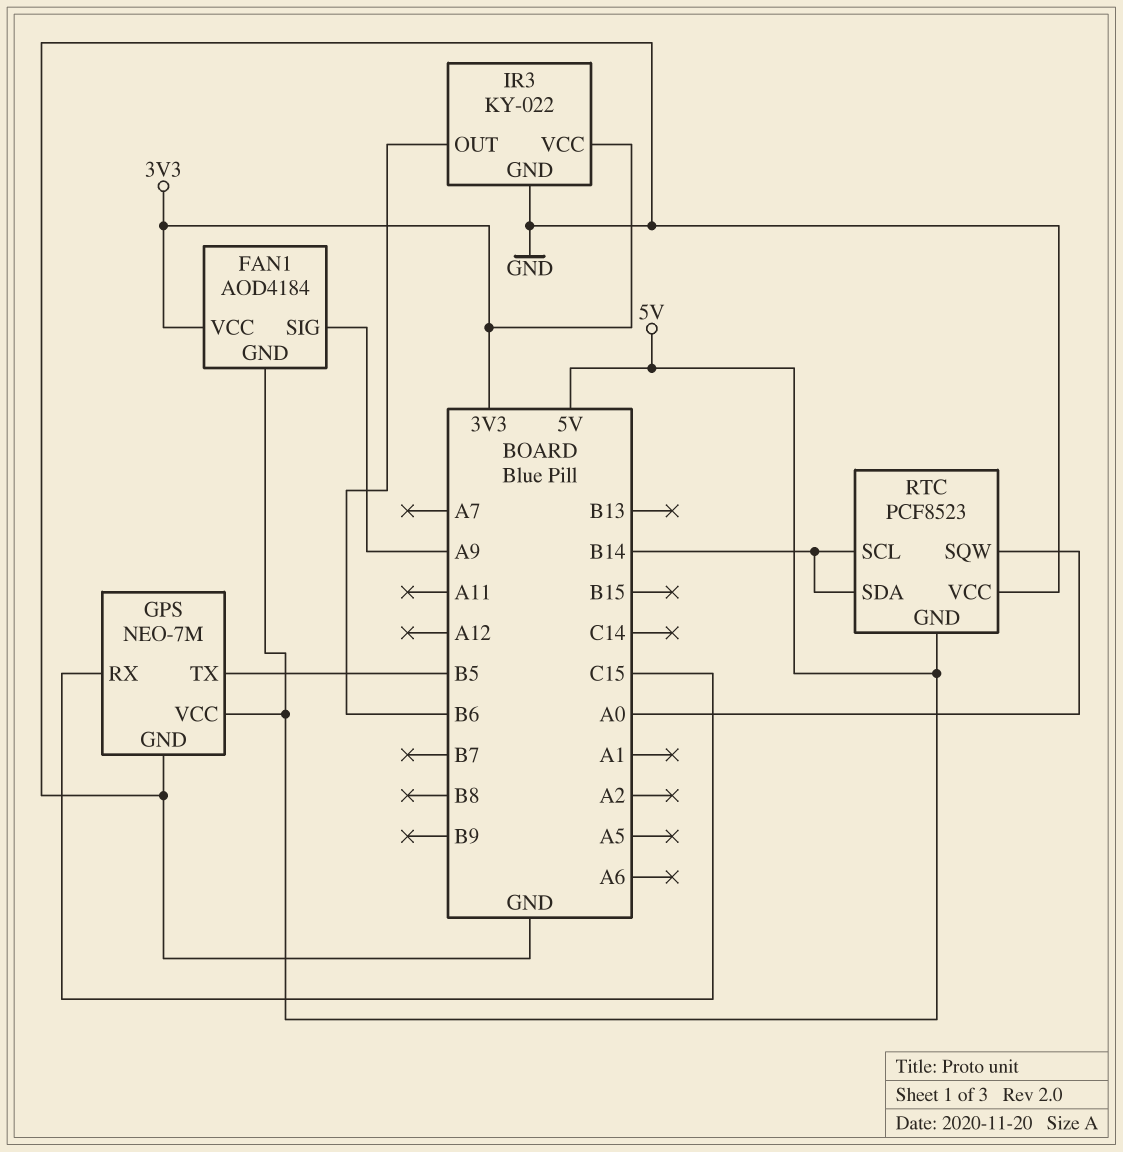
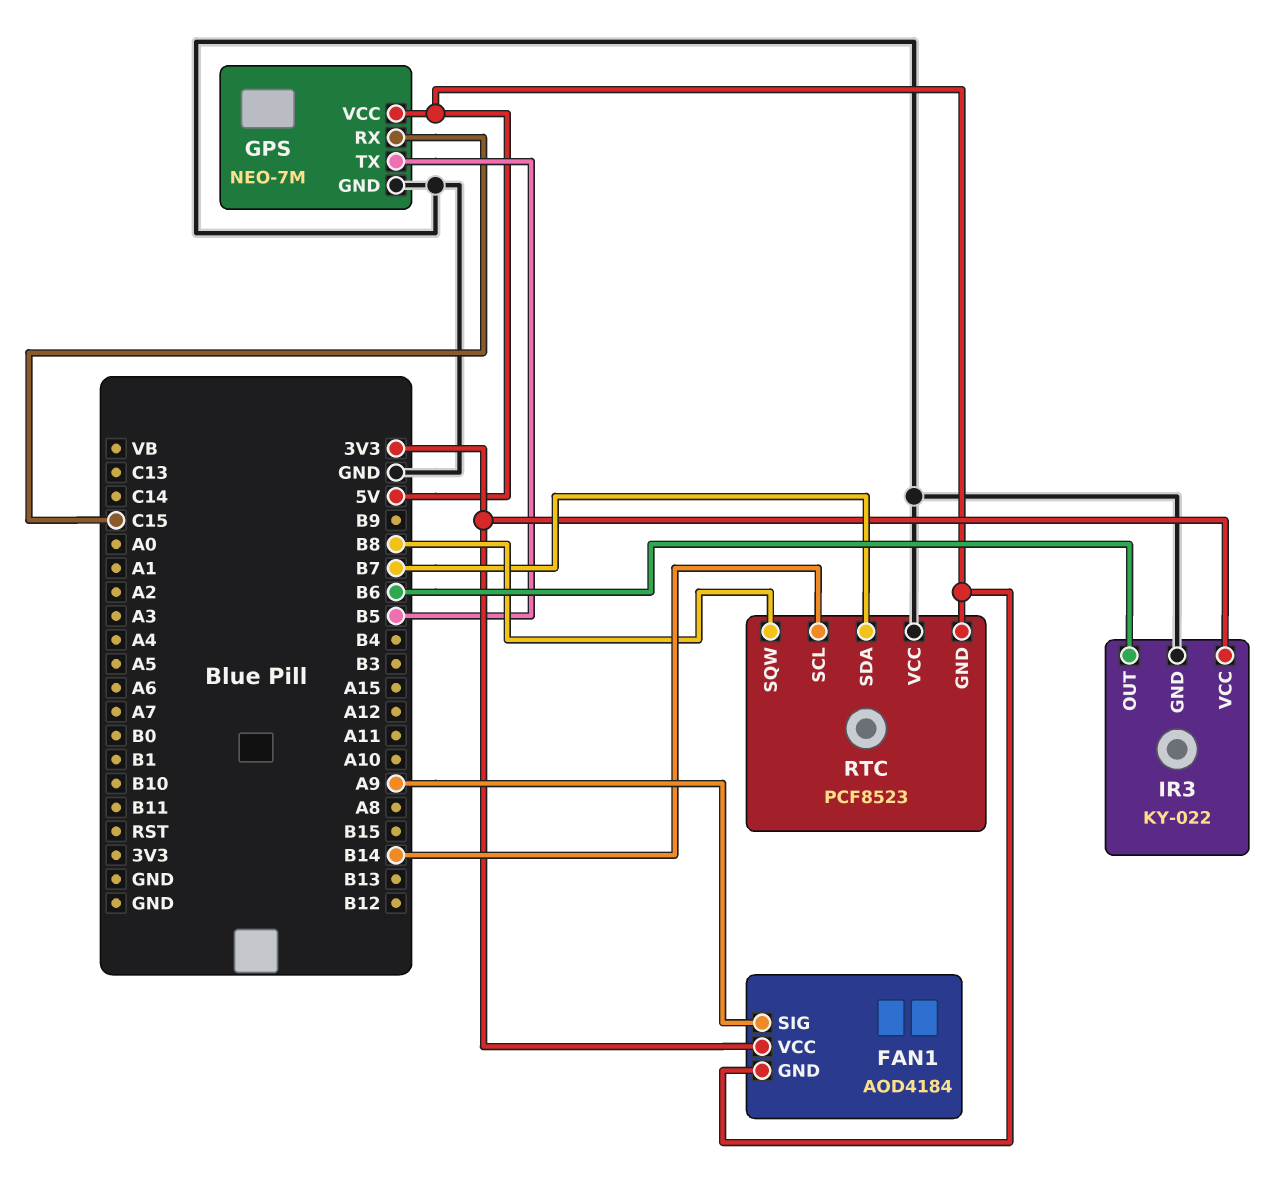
RTC pin SDA: B14 -> B7
RTC pin SQW: A0 -> B8

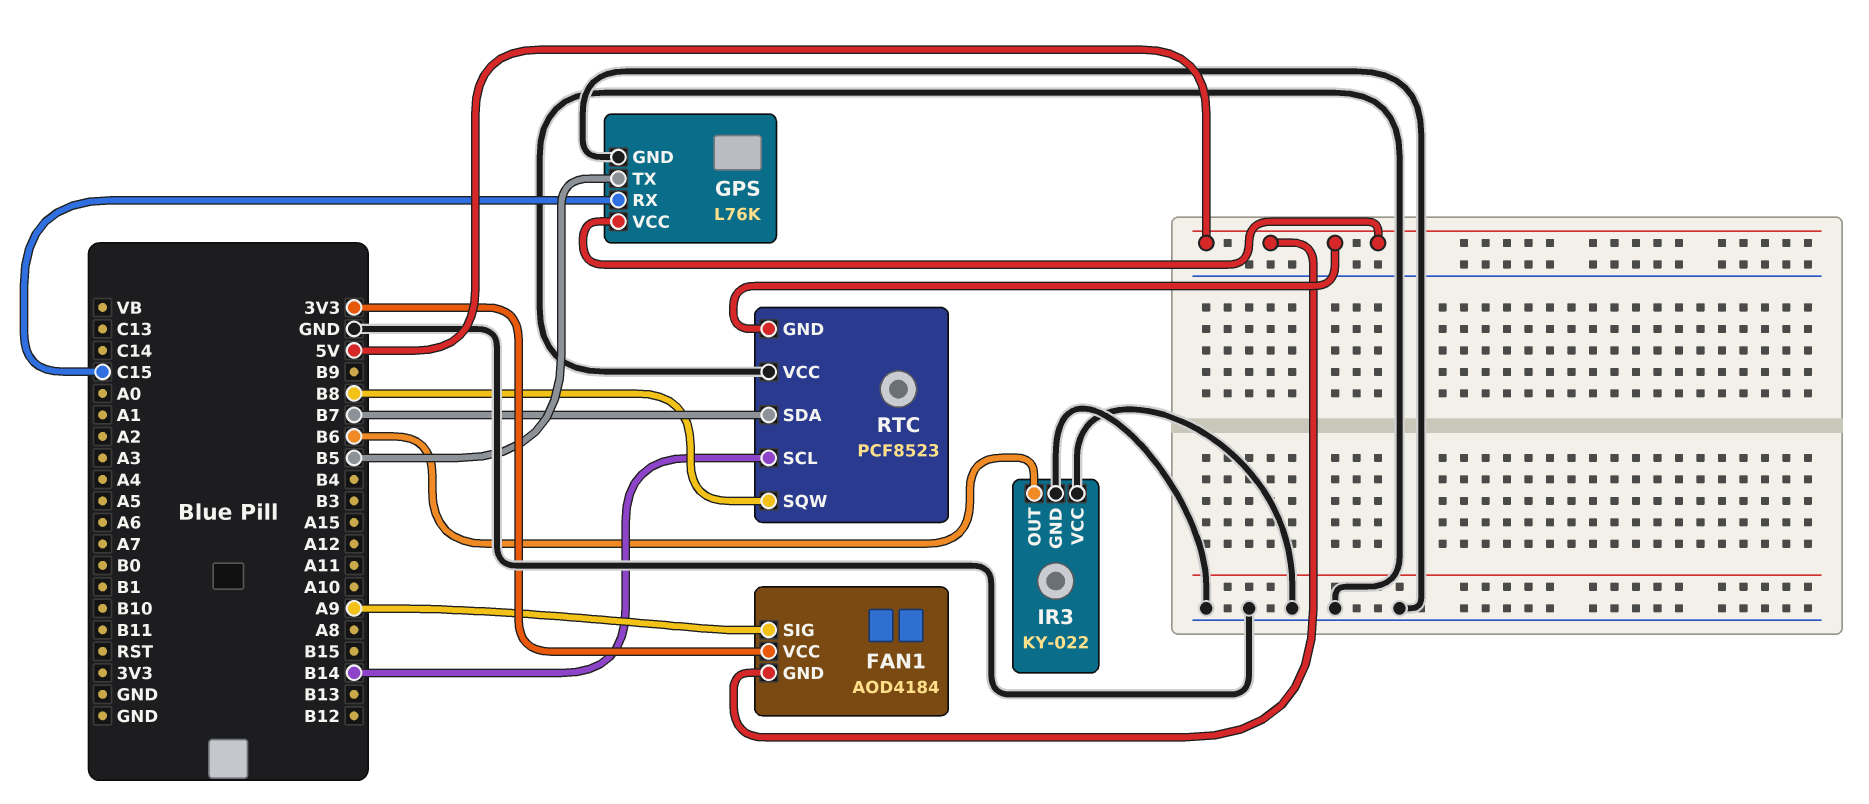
GPS: NEO-7M -> L76K
IR3 pin VCC: 3V3 -> GND

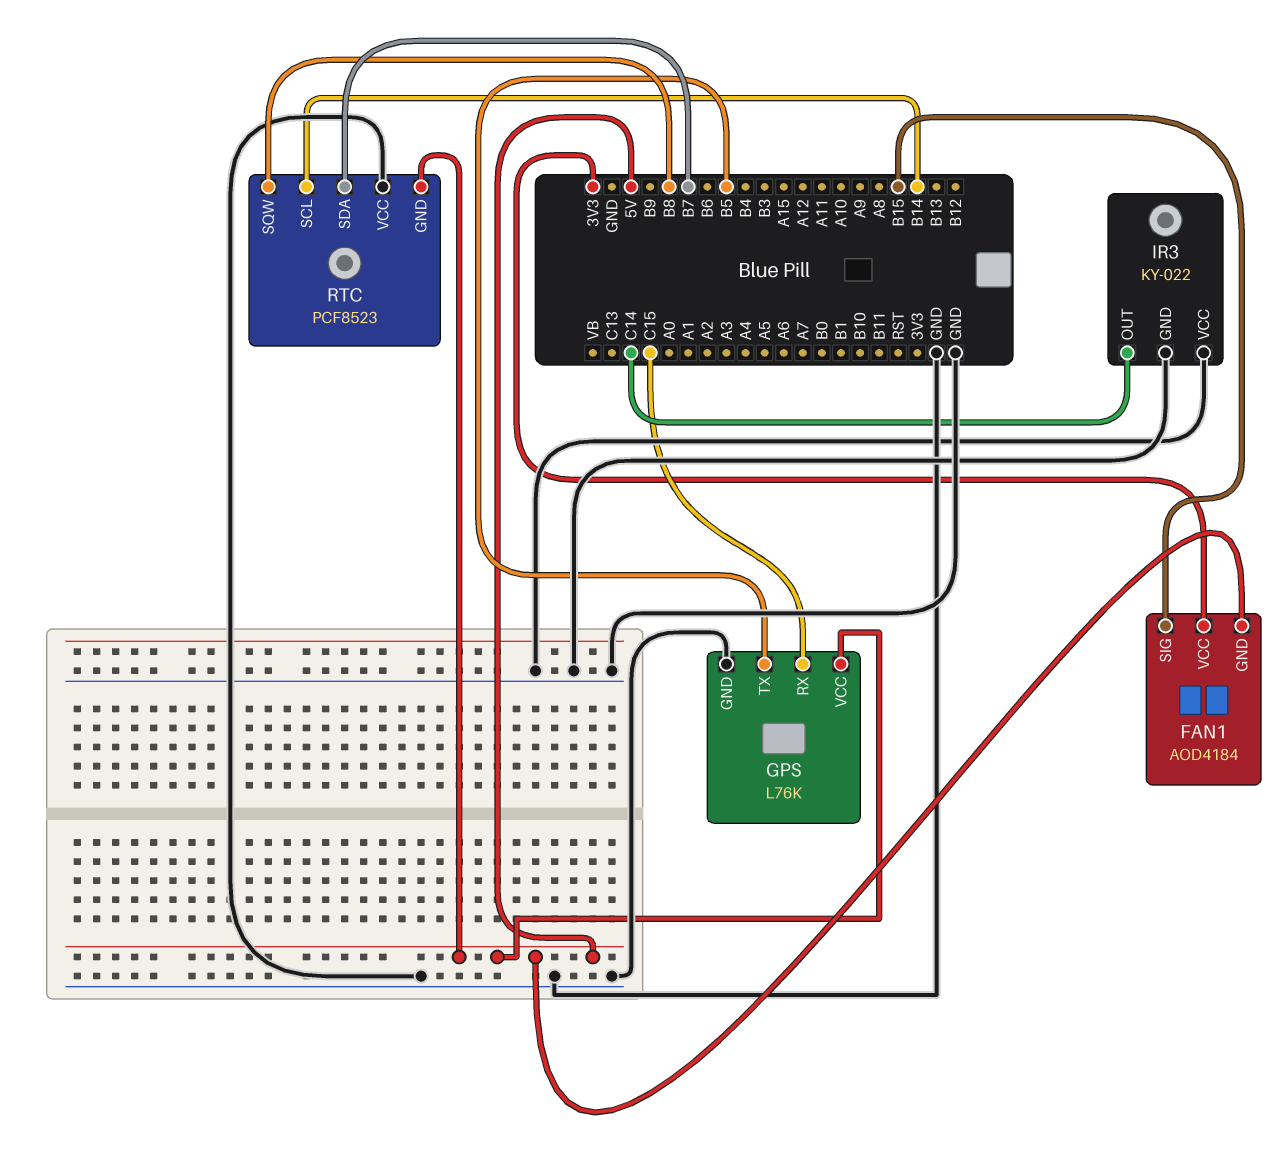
FAN1 pin SIG: A9 -> B15
IR3 pin OUT: B6 -> C14

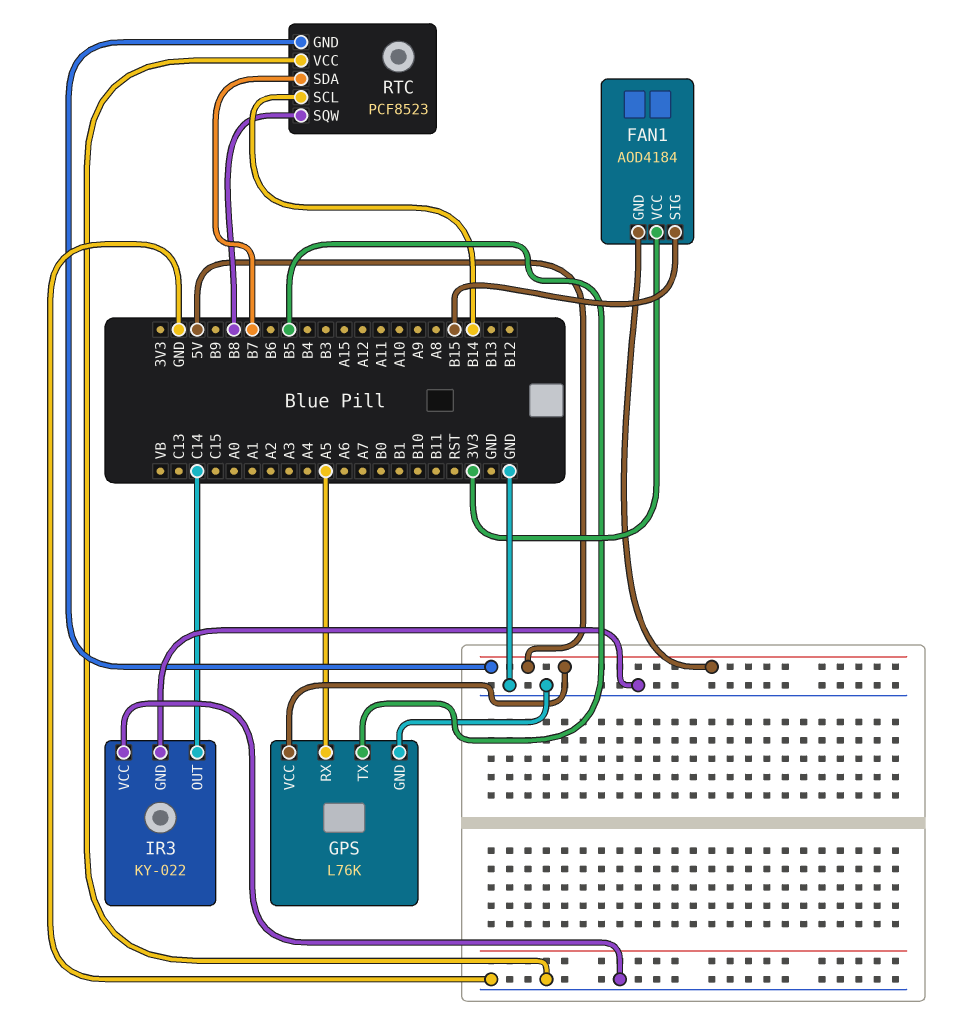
GPS pin RX: C15 -> A5

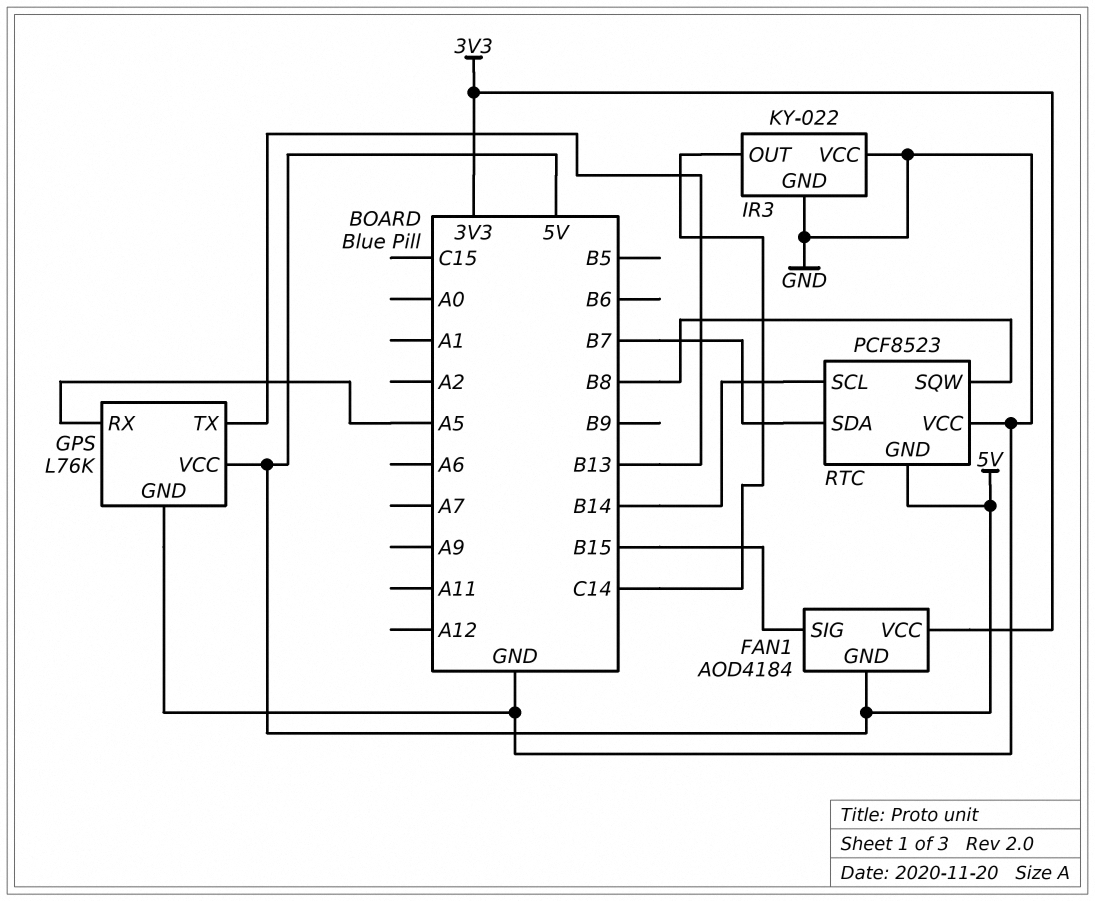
GPS pin TX: B5 -> B13

